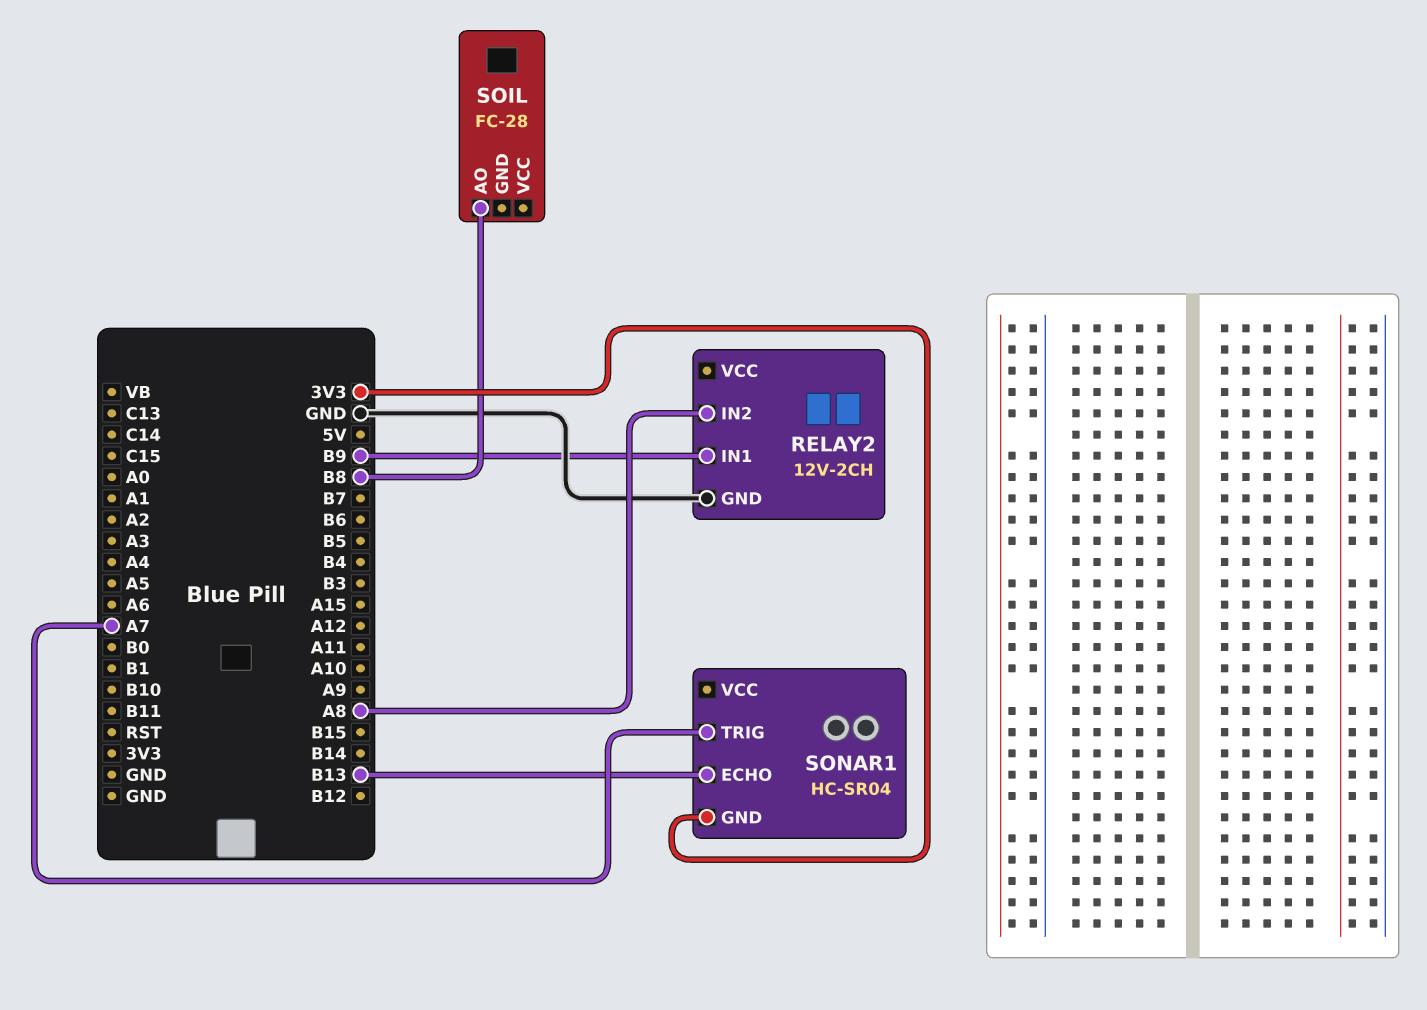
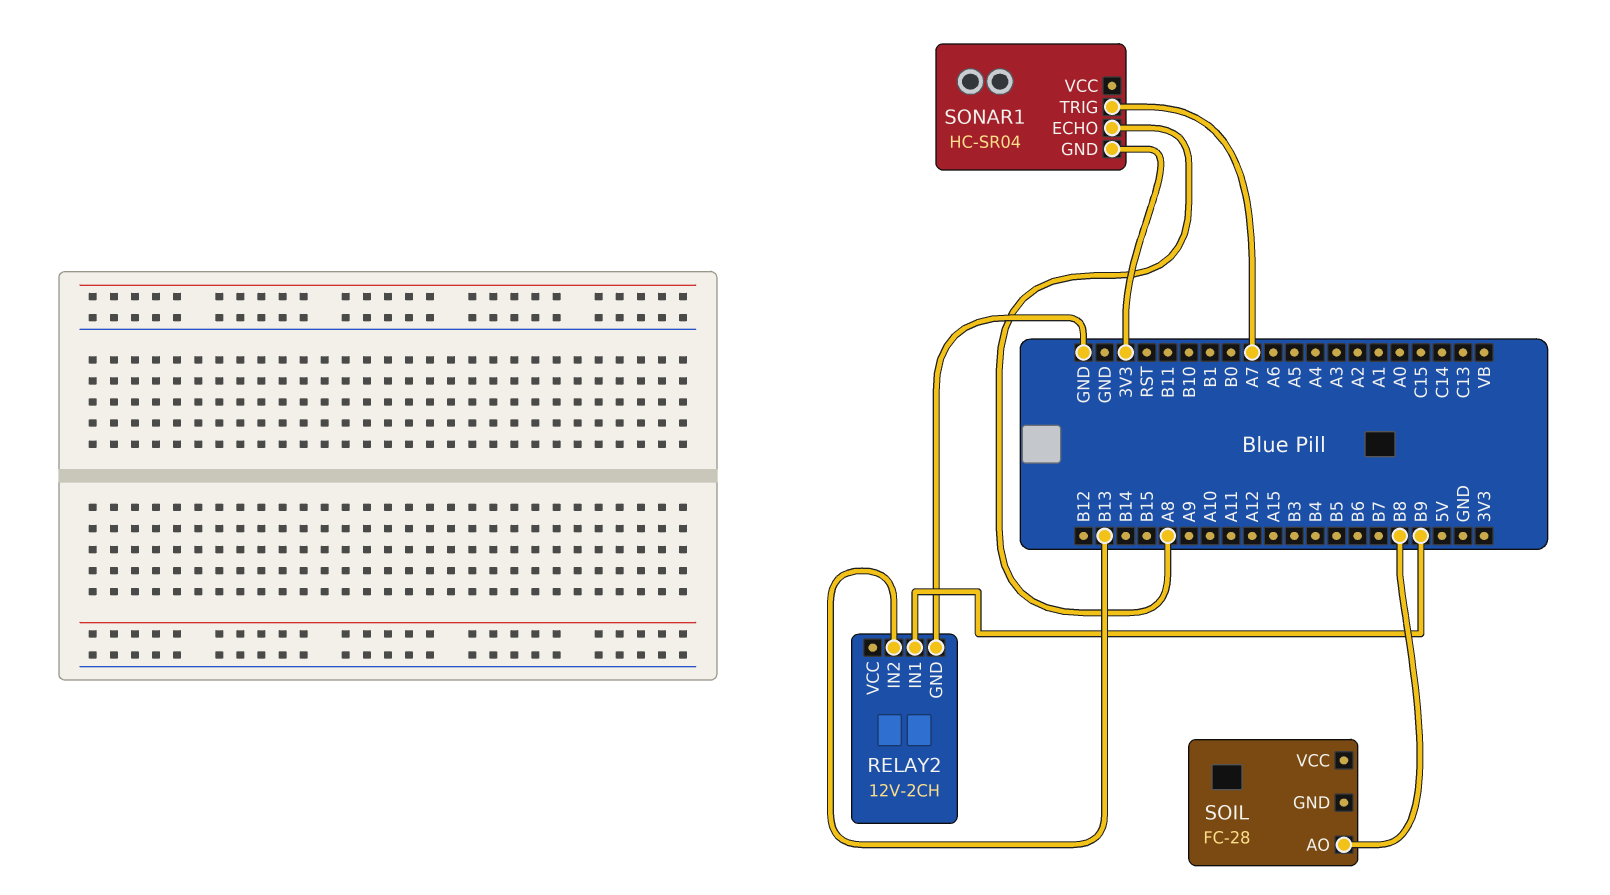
RELAY2 pin IN2: A8 -> B13
SONAR1 pin ECHO: B13 -> A8

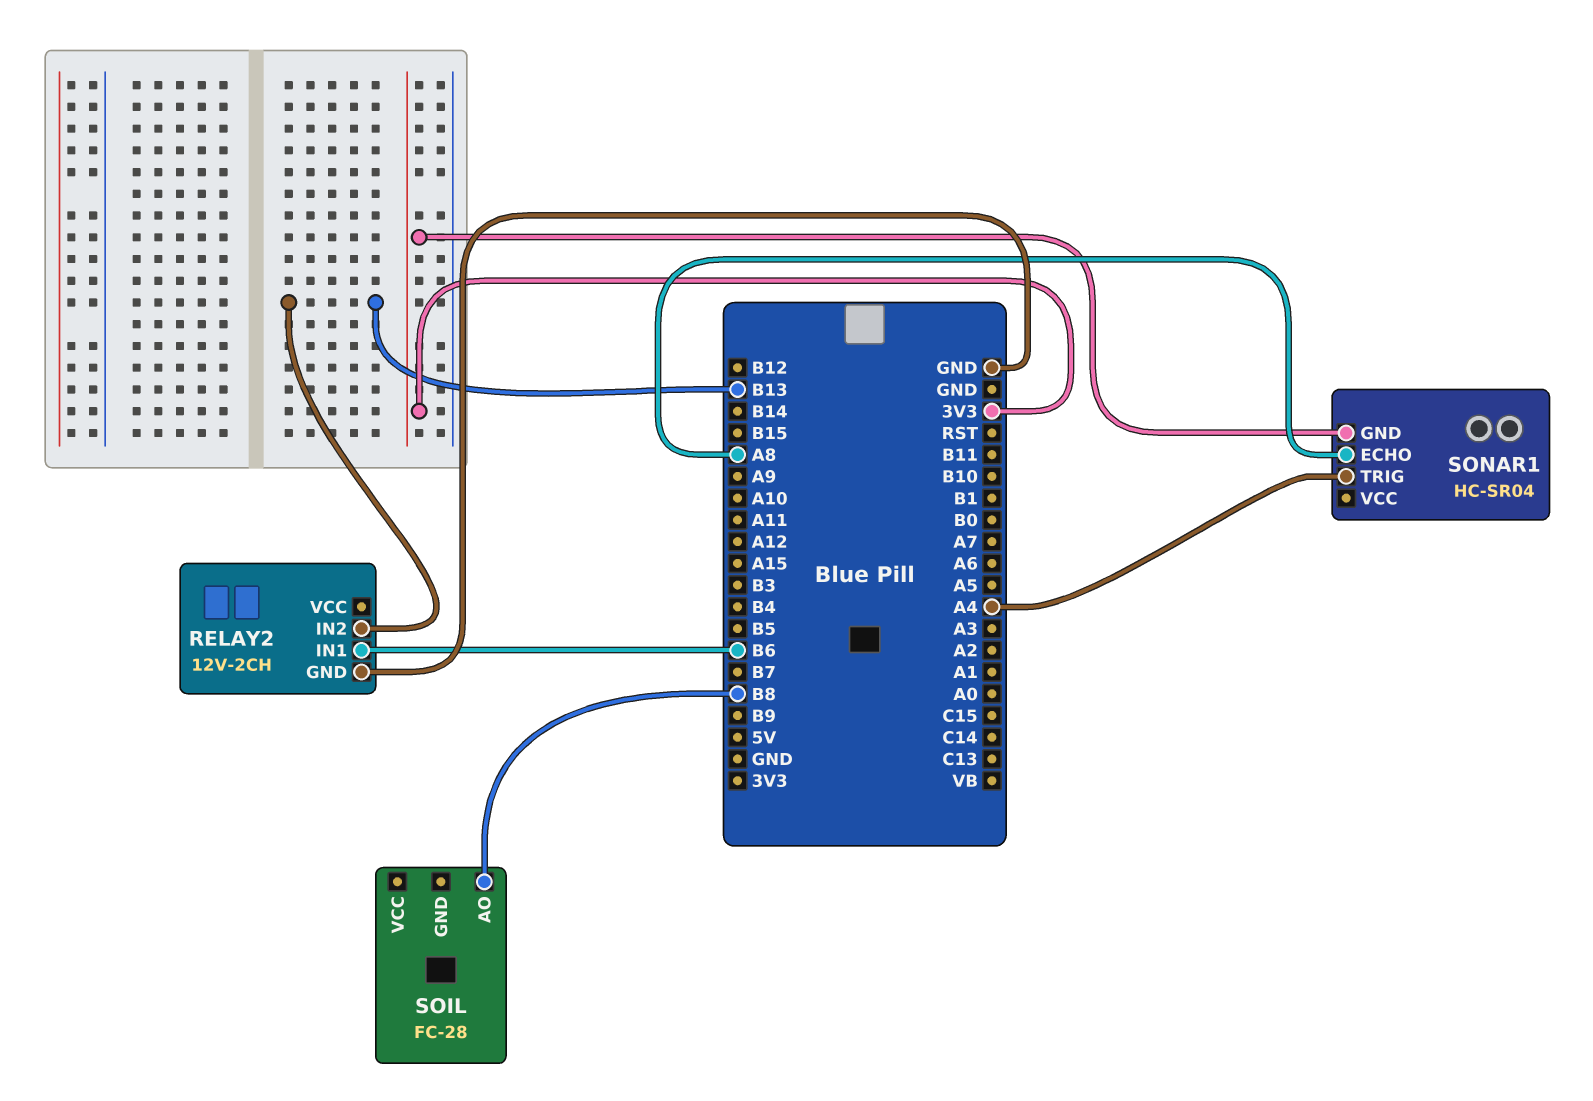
RELAY2 pin IN1: B9 -> B6
SONAR1 pin TRIG: A7 -> A4

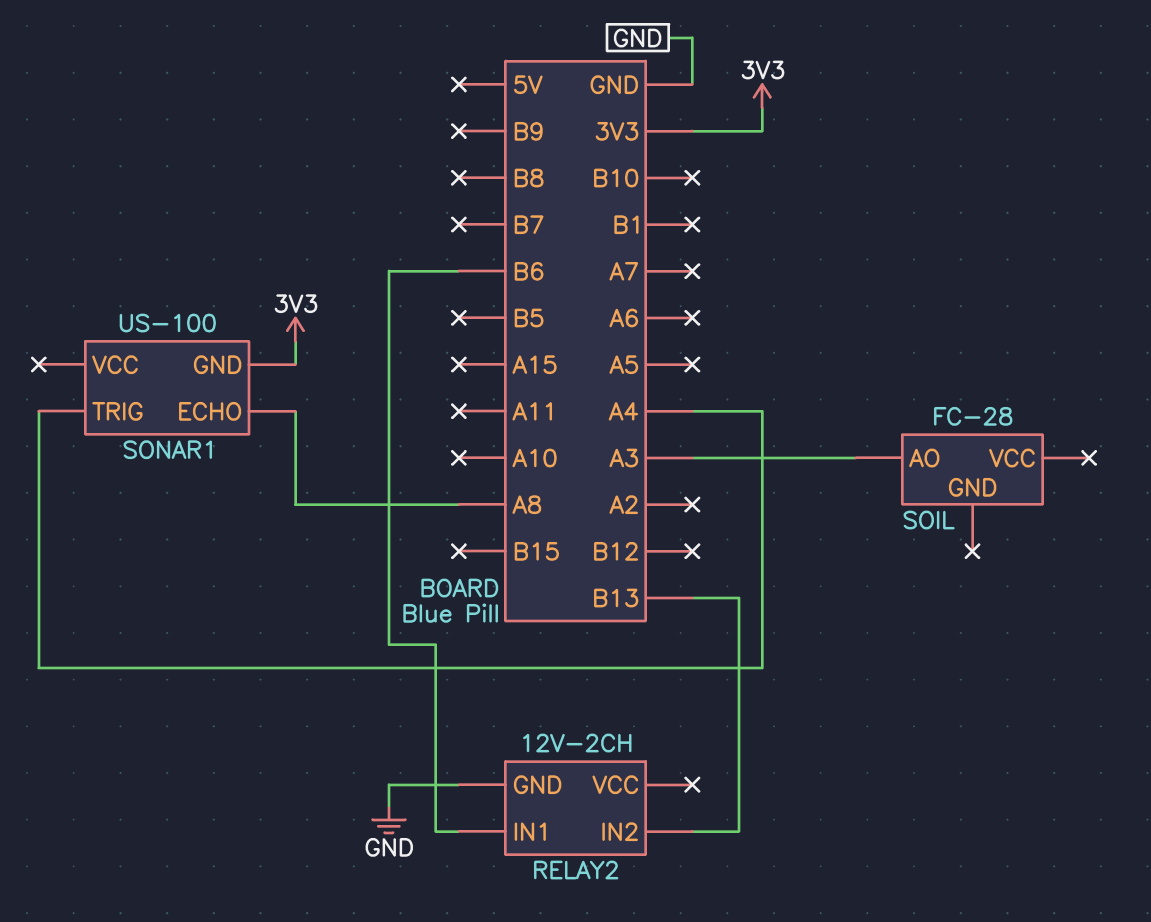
SOIL pin AO: B8 -> A3
SONAR1: HC-SR04 -> US-100

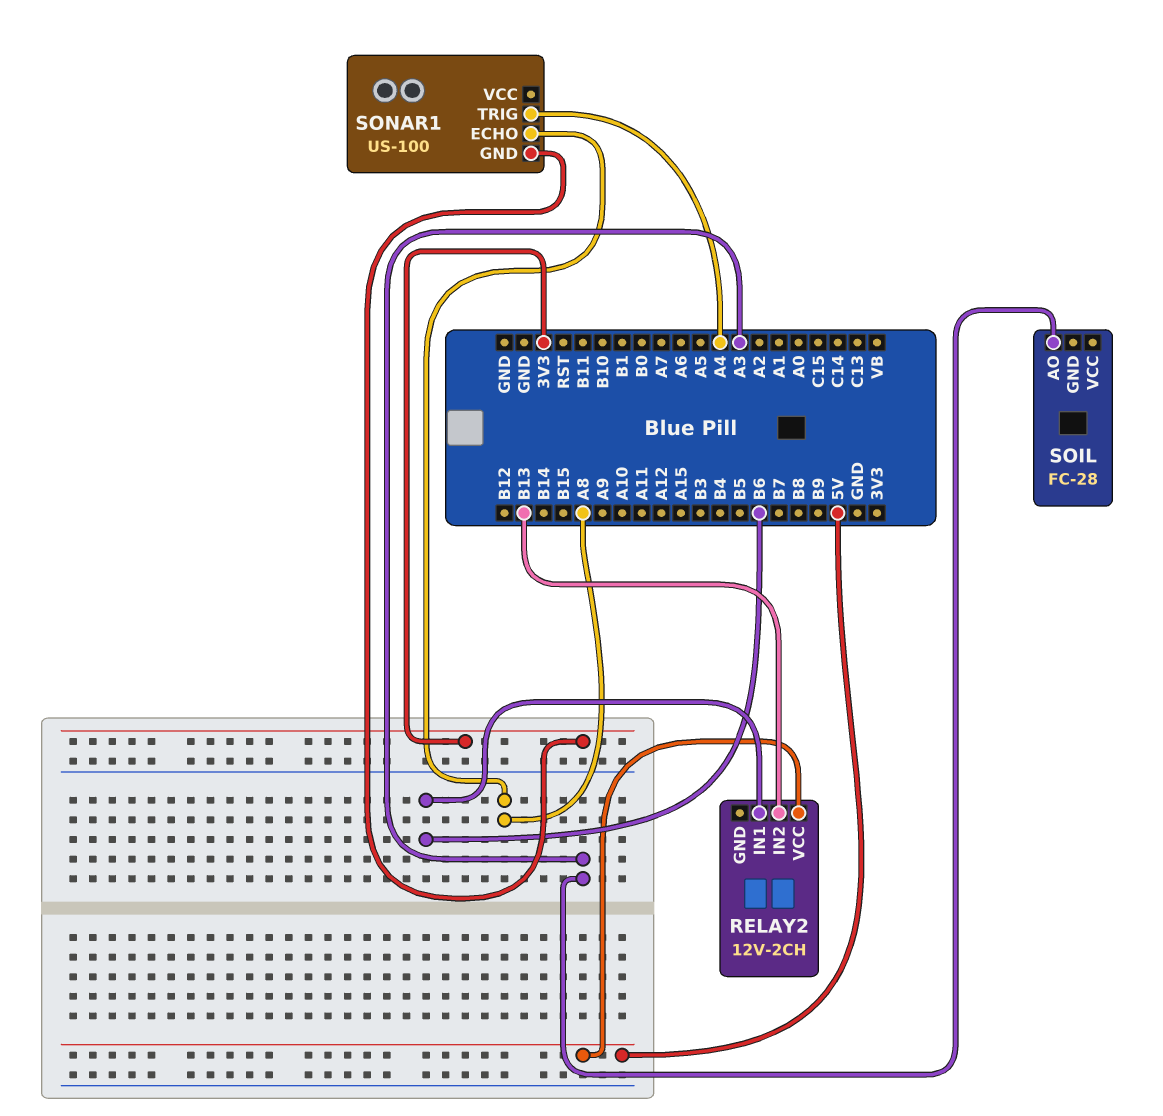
RELAY2 pin GND: GND -> none
RELAY2 pin VCC: none -> 5V

